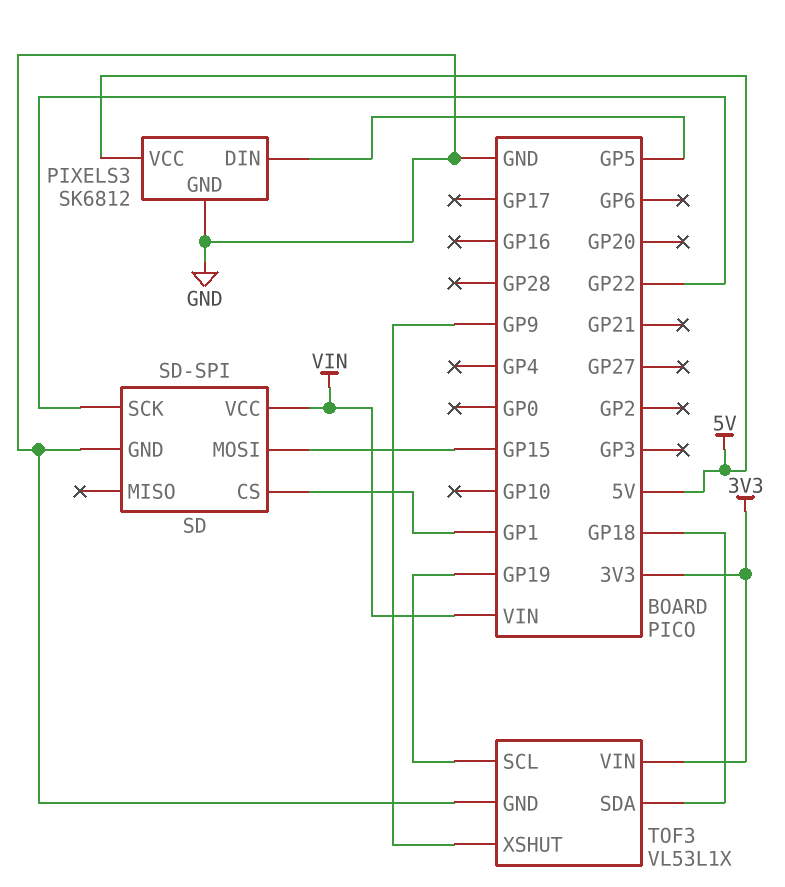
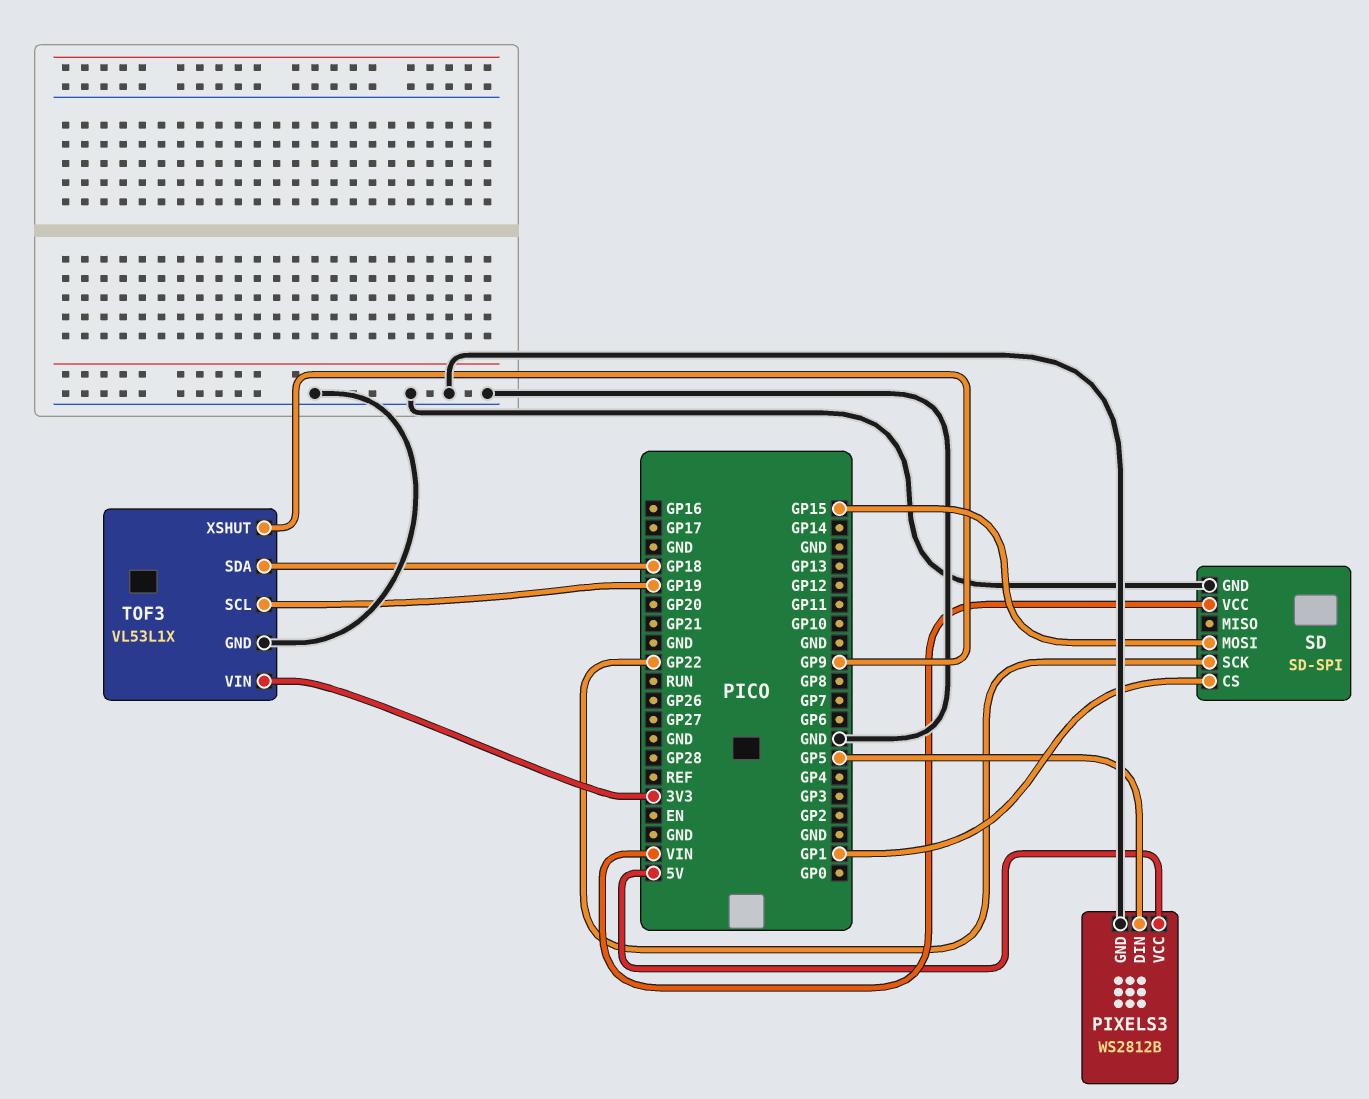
PIXELS3: SK6812 -> WS2812B

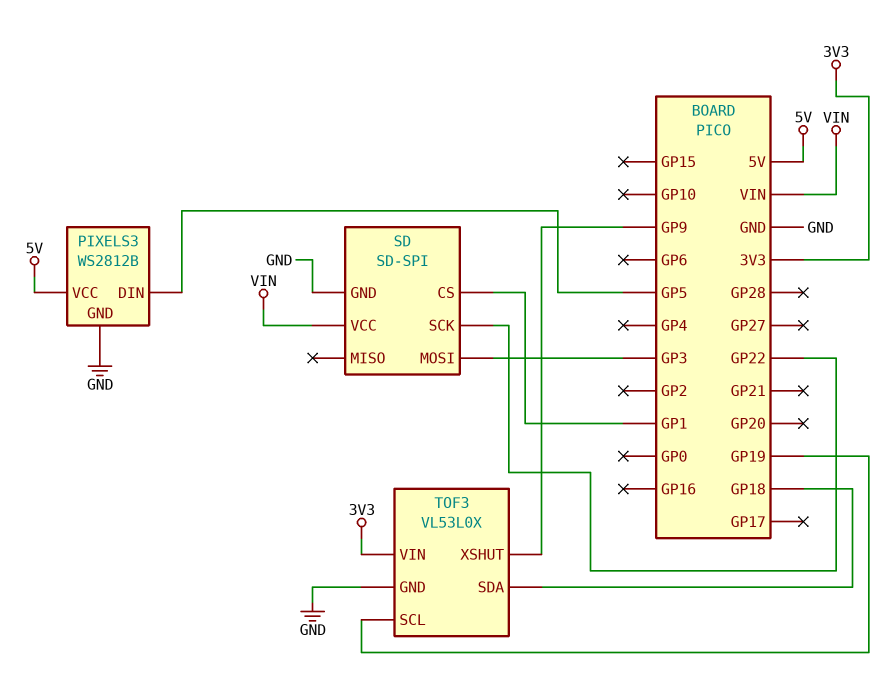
SD pin MOSI: GP15 -> GP3
TOF3: VL53L1X -> VL53L0X

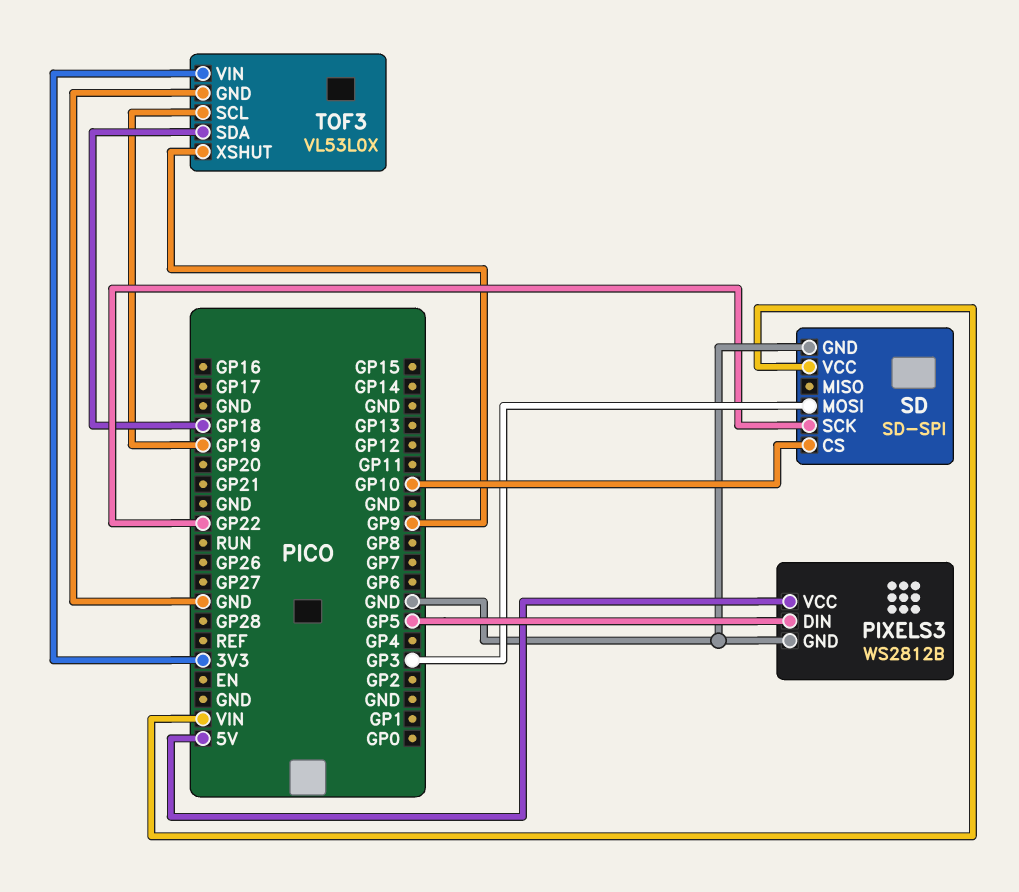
SD pin CS: GP1 -> GP10

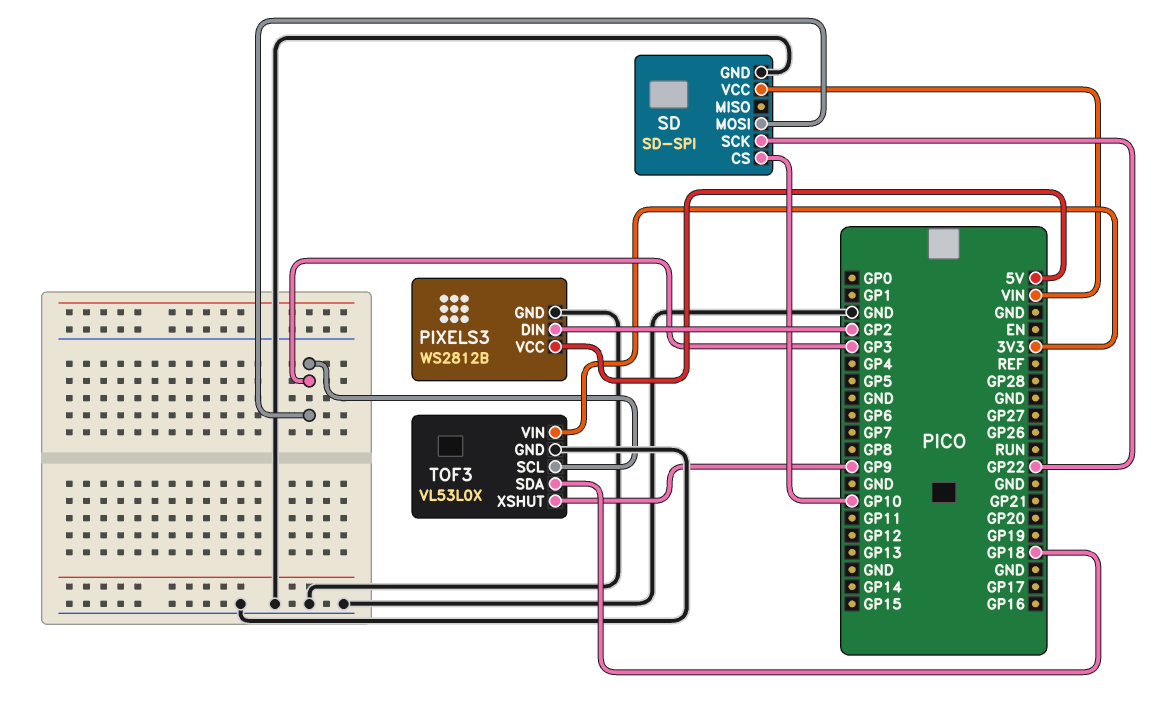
PIXELS3 pin DIN: GP5 -> GP2
TOF3 pin SCL: GP19 -> GP3

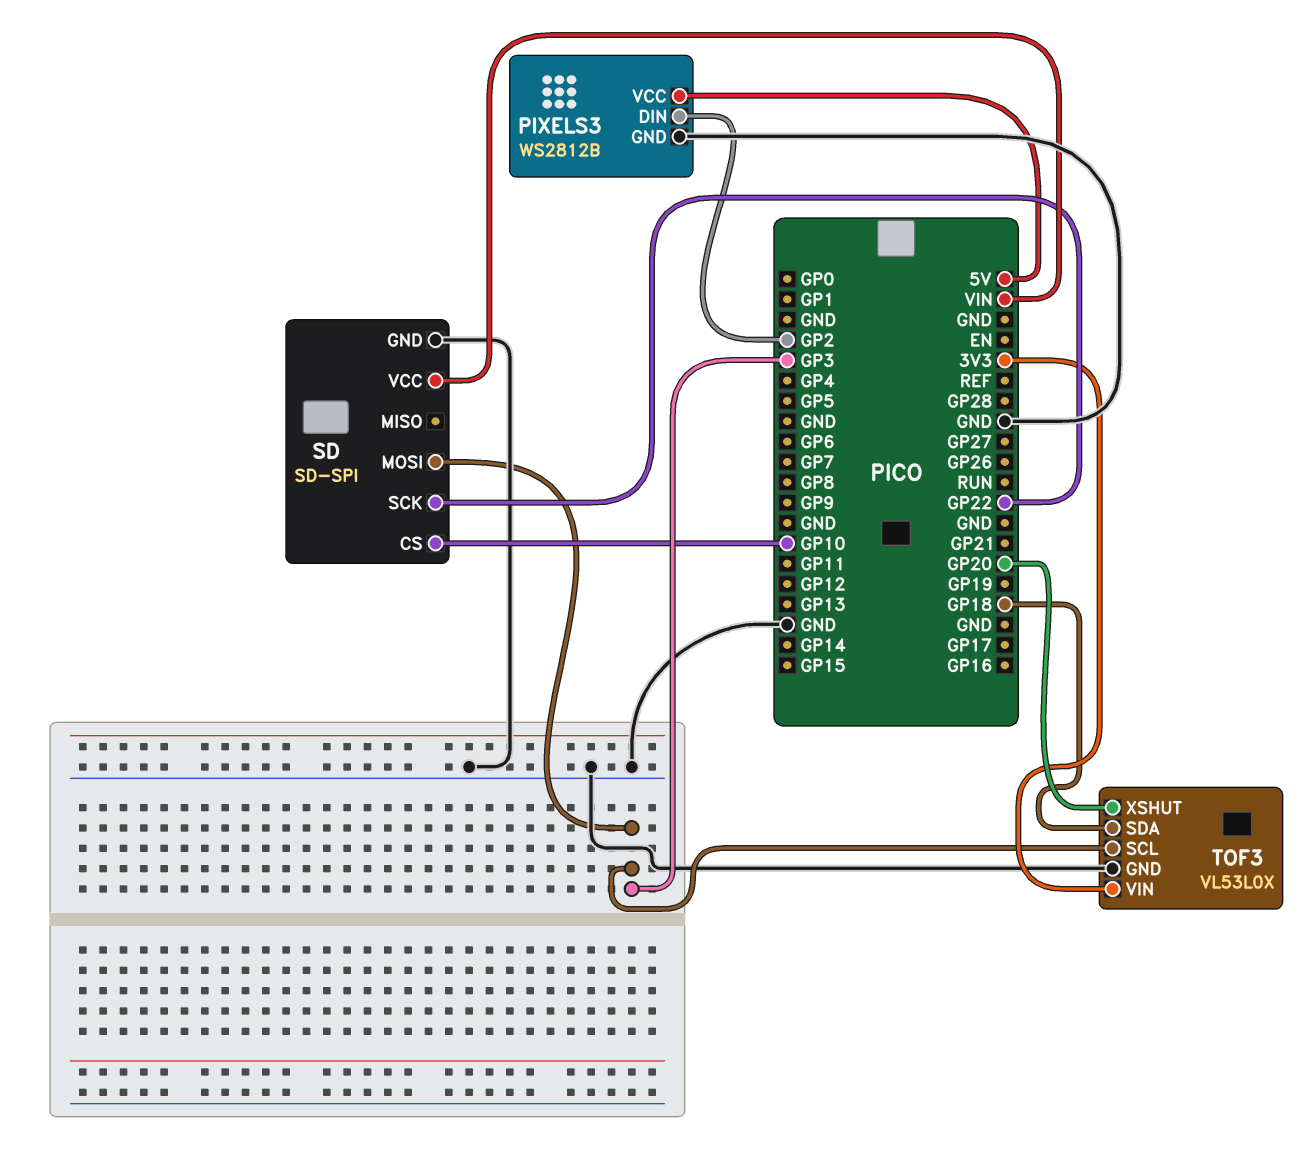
TOF3 pin XSHUT: GP9 -> GP20

